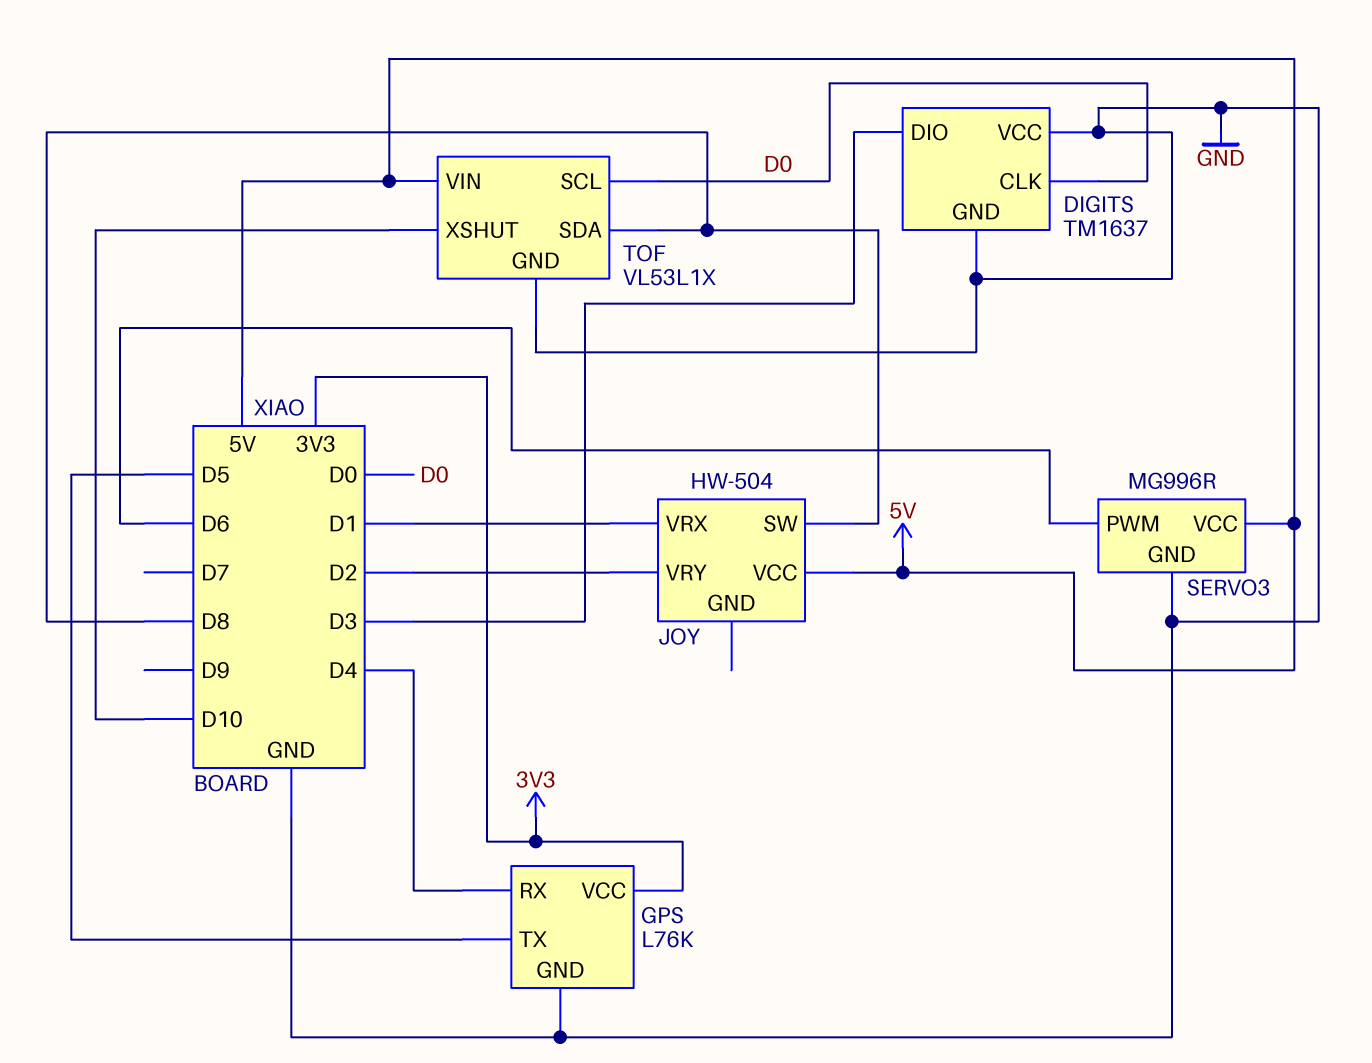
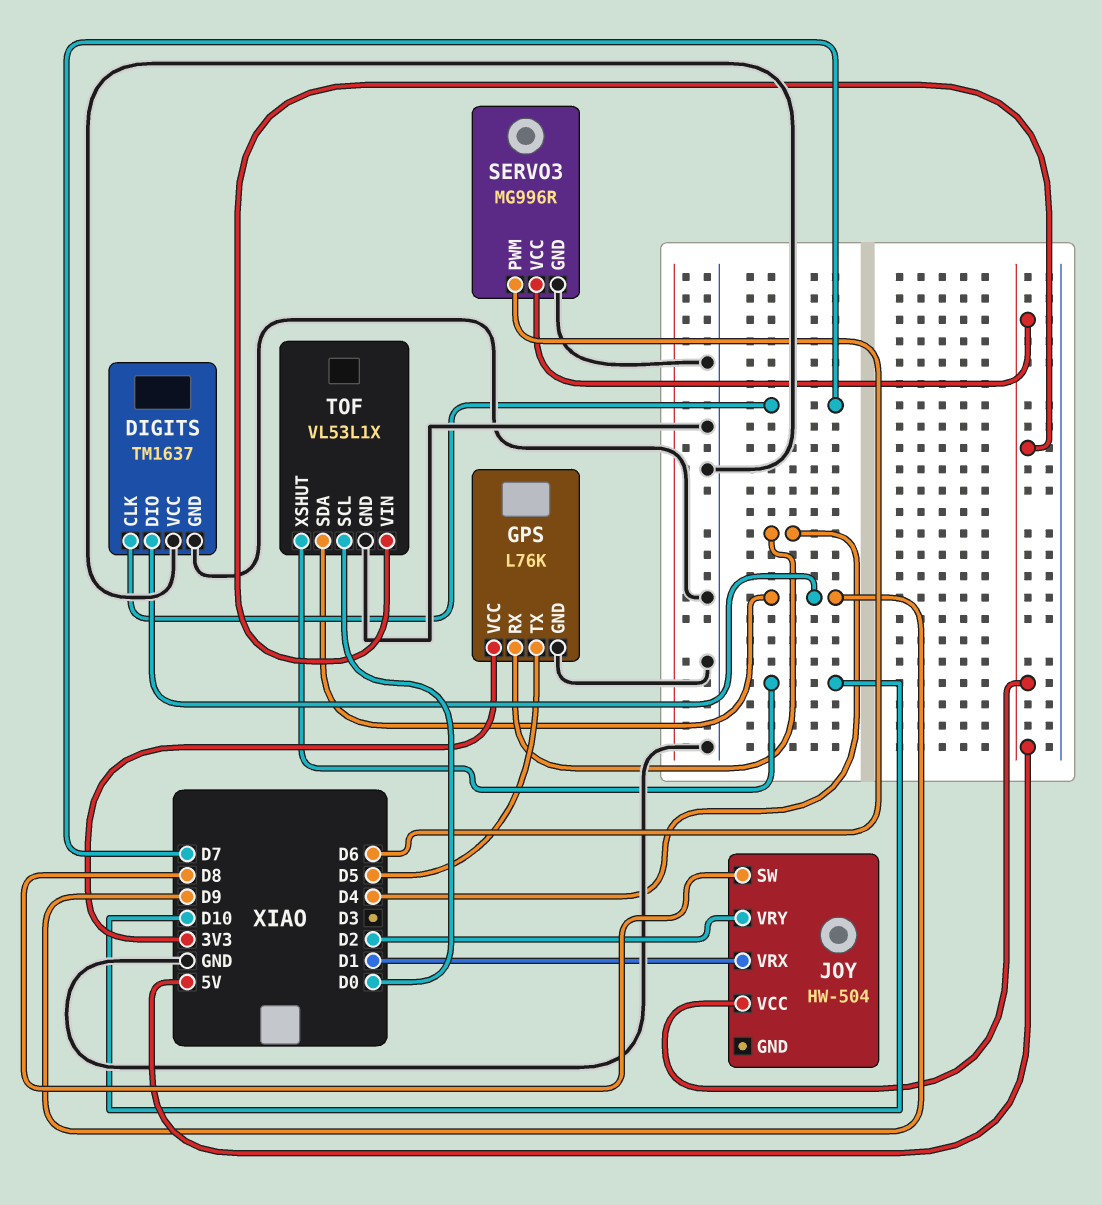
DIGITS pin CLK: D0 -> D7
DIGITS pin DIO: D3 -> D9
TOF pin SDA: D8 -> D9

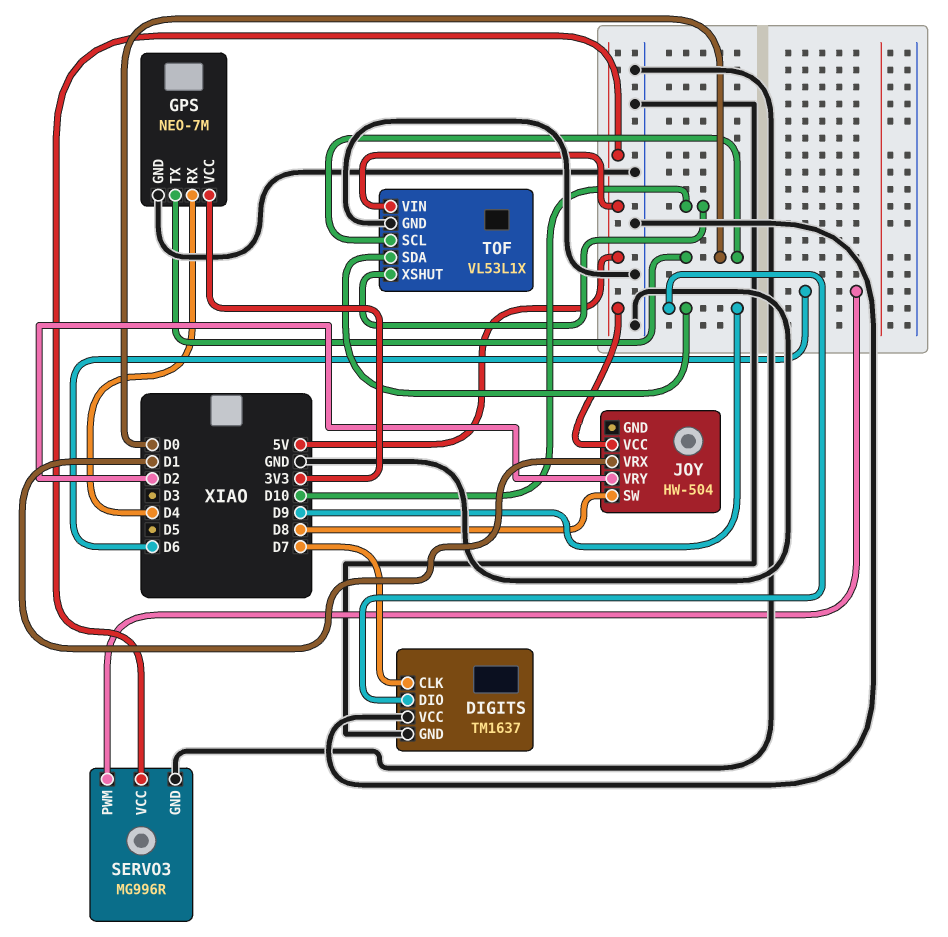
GPS: L76K -> NEO-7M
GPS pin TX: D5 -> D0

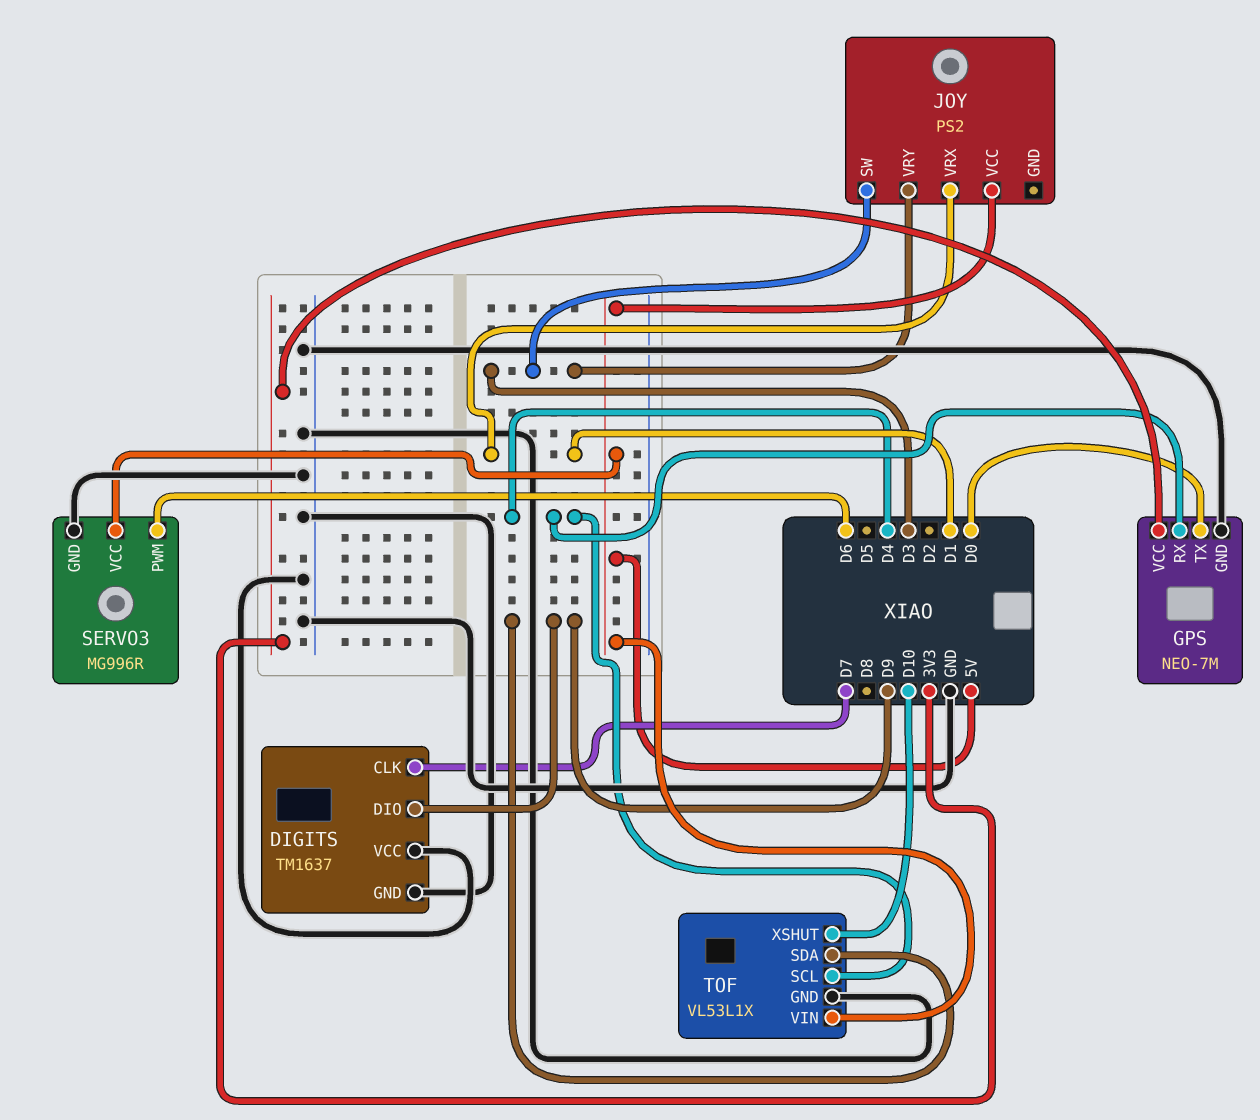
JOY: HW-504 -> PS2
JOY pin SW: D8 -> D3
JOY pin VRY: D2 -> D3
TOF pin SCL: D0 -> D4

